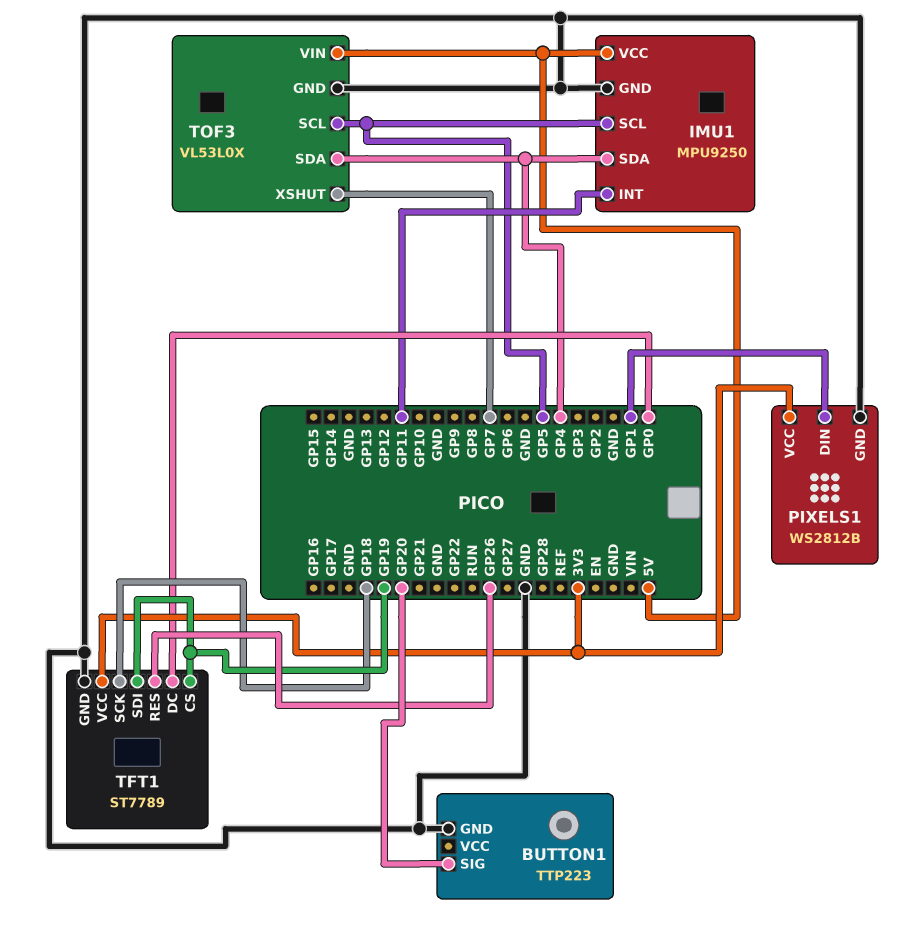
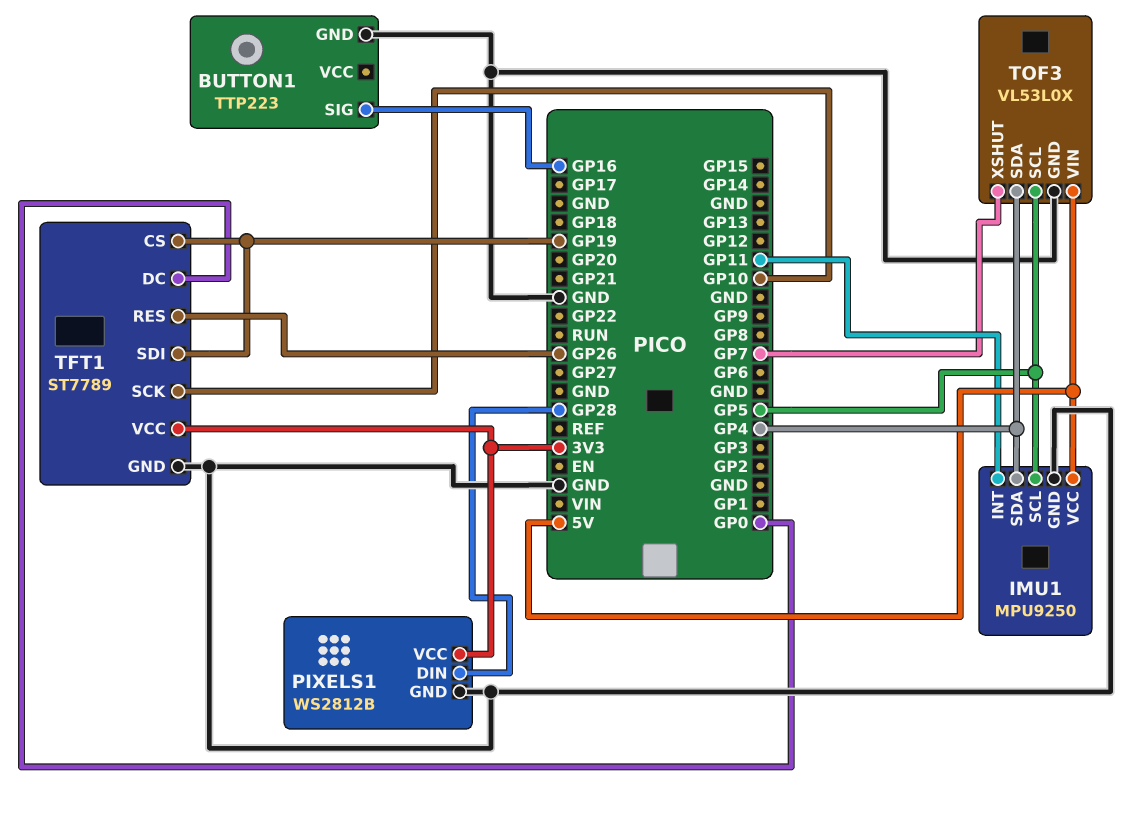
BUTTON1 pin SIG: GP20 -> GP16
PIXELS1 pin DIN: GP1 -> GP28
TFT1 pin SCK: GP18 -> GP10

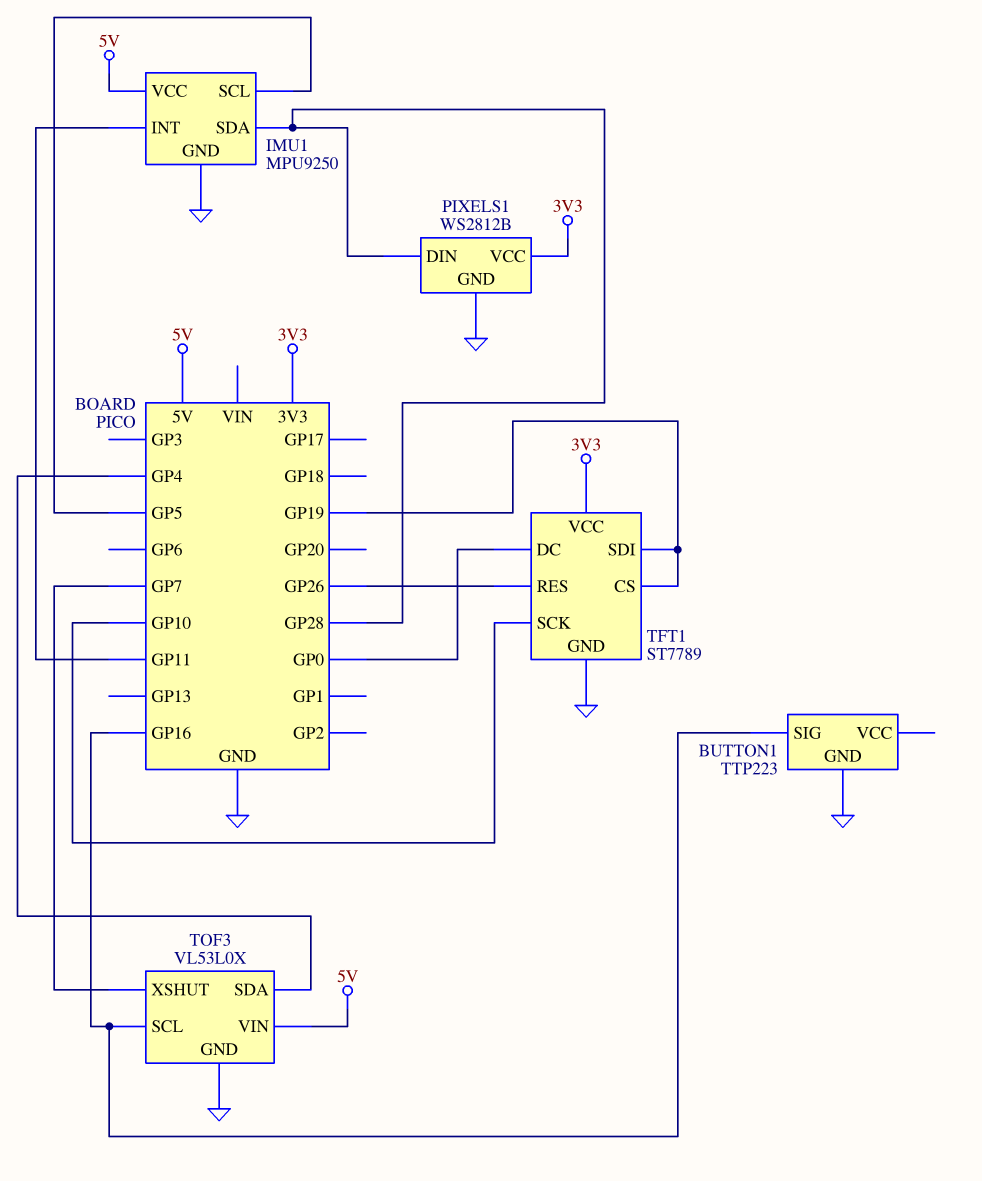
IMU1 pin SDA: GP4 -> GP28
TOF3 pin SCL: GP5 -> GP16

